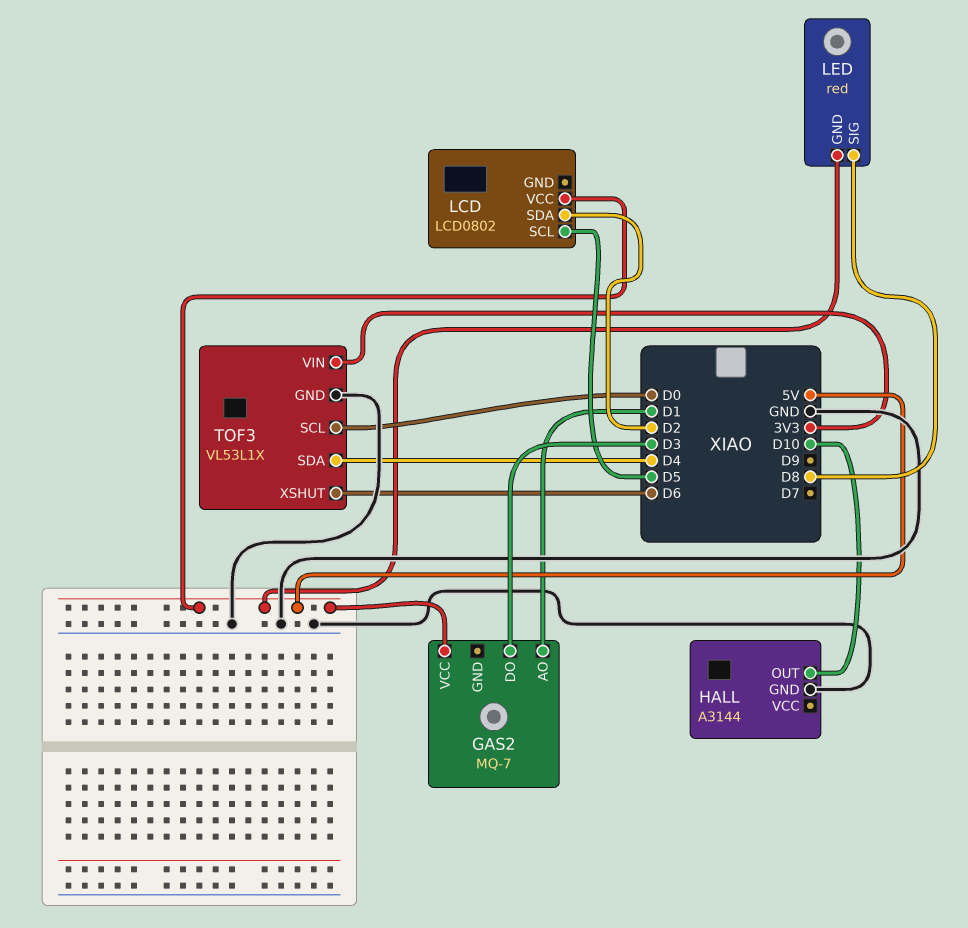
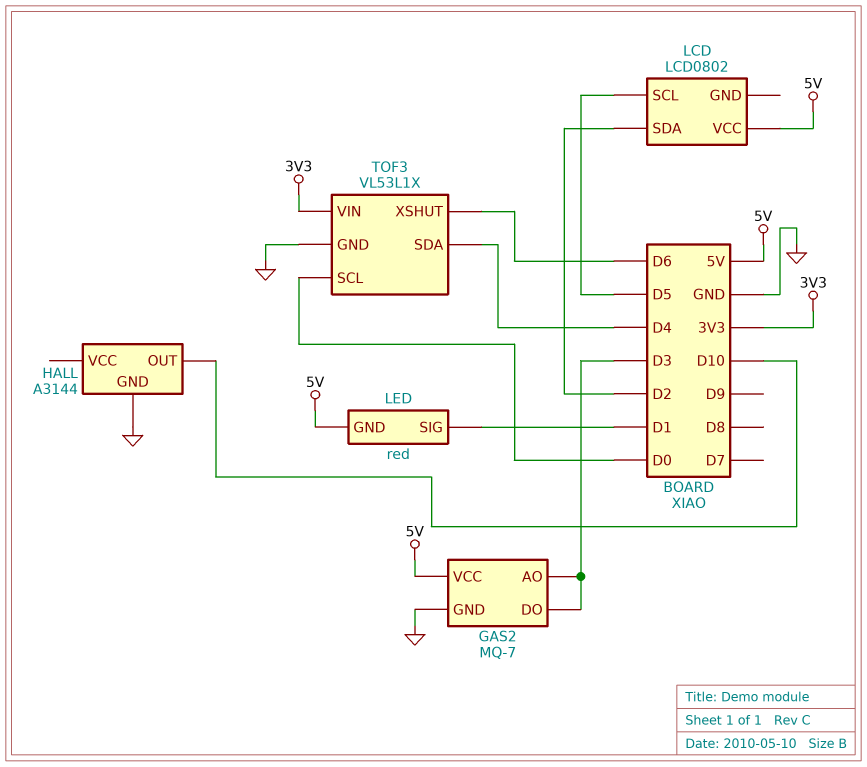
GAS2 pin AO: D1 -> D3
GAS2 pin GND: none -> GND
LED pin SIG: D8 -> D1

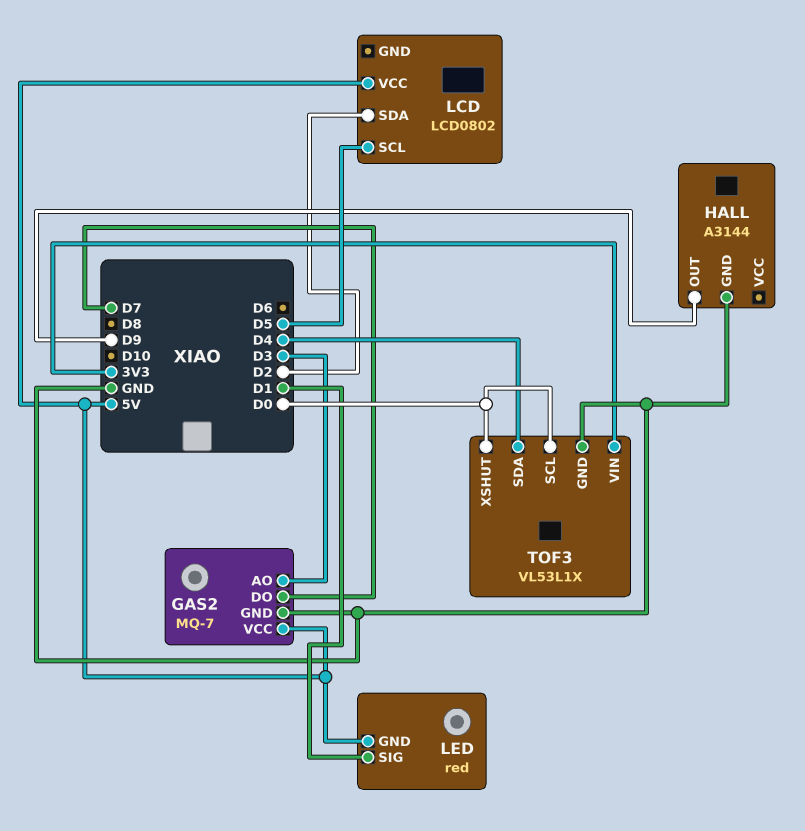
GAS2 pin DO: D3 -> D7
HALL pin OUT: D10 -> D9
TOF3 pin XSHUT: D6 -> D0

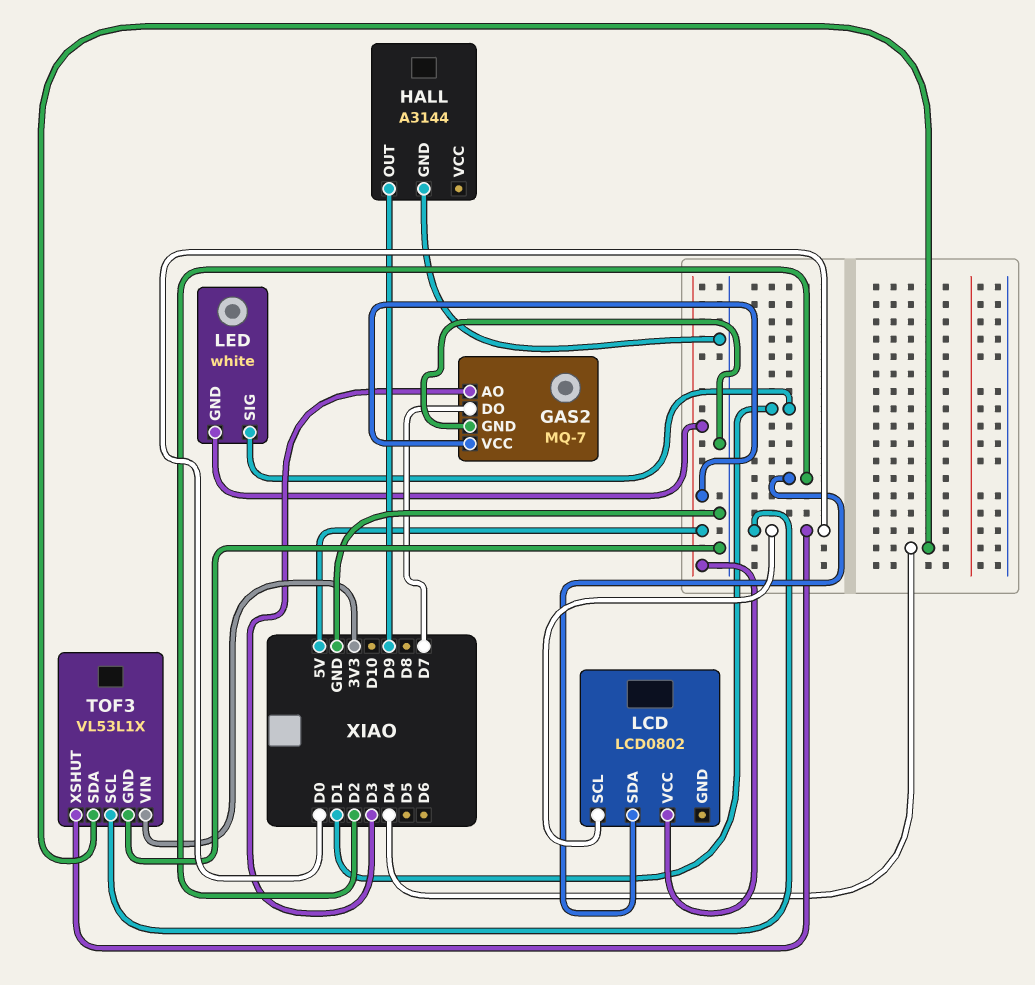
LCD pin SCL: D5 -> D0
LED: red -> white

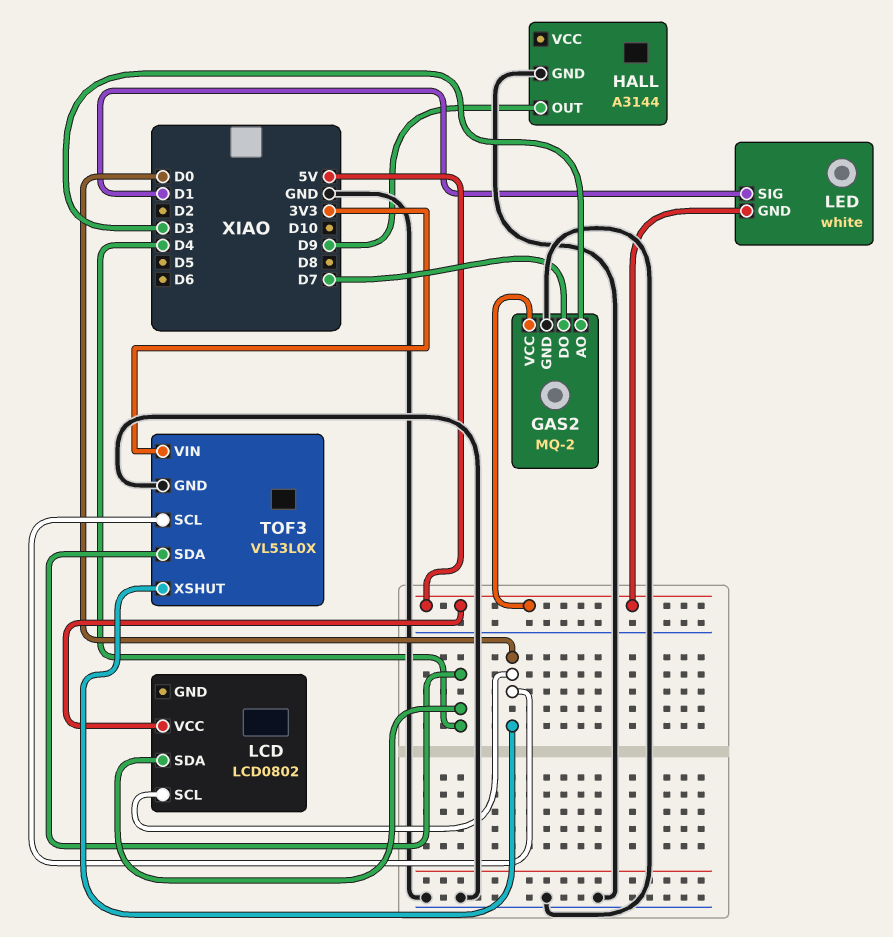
GAS2: MQ-7 -> MQ-2
LCD pin SDA: D2 -> D4
TOF3: VL53L1X -> VL53L0X

